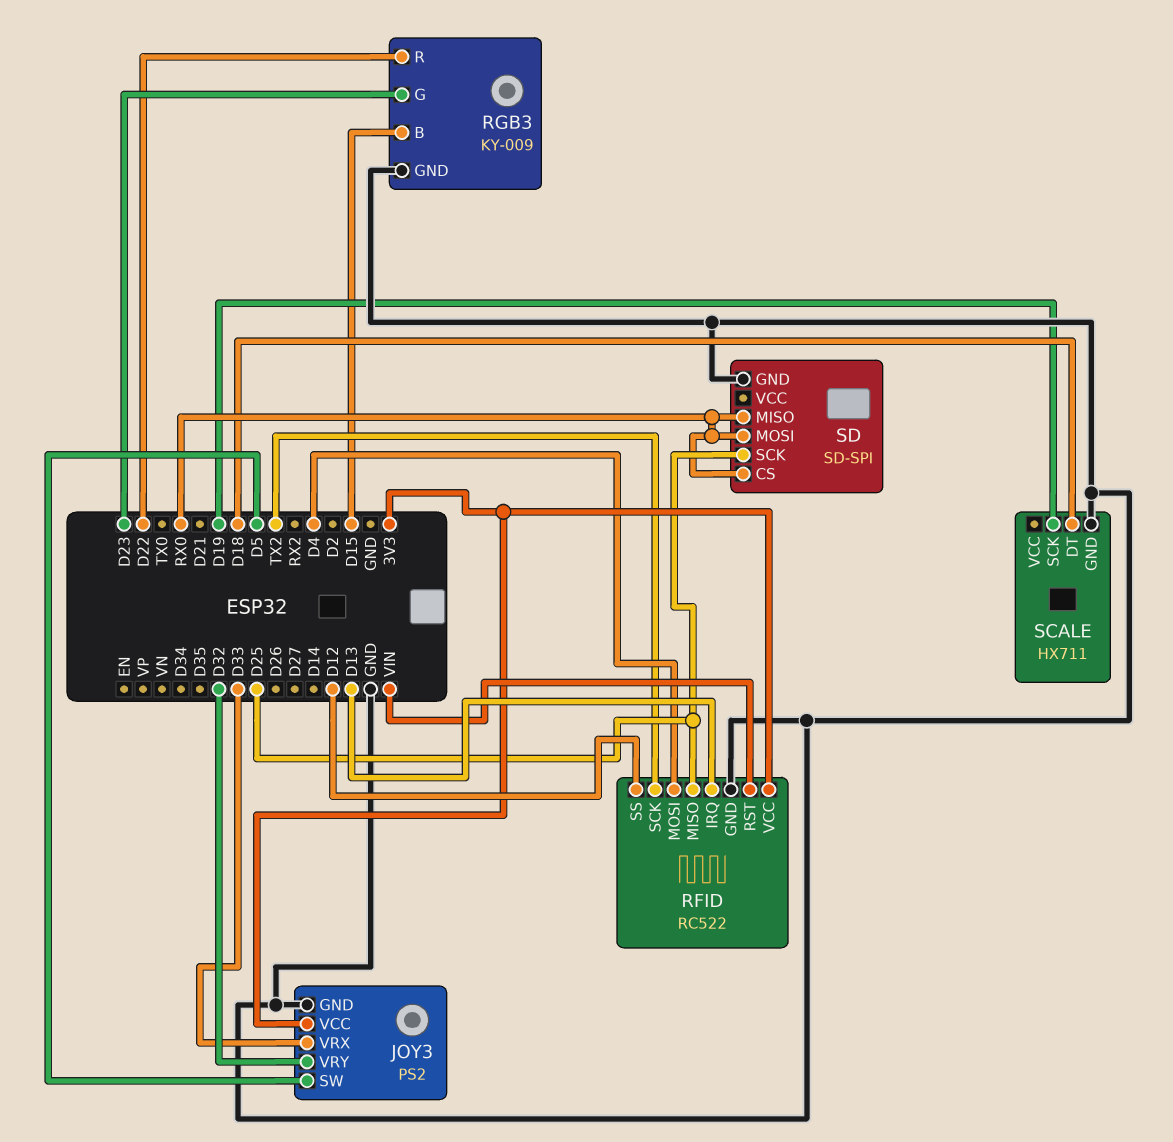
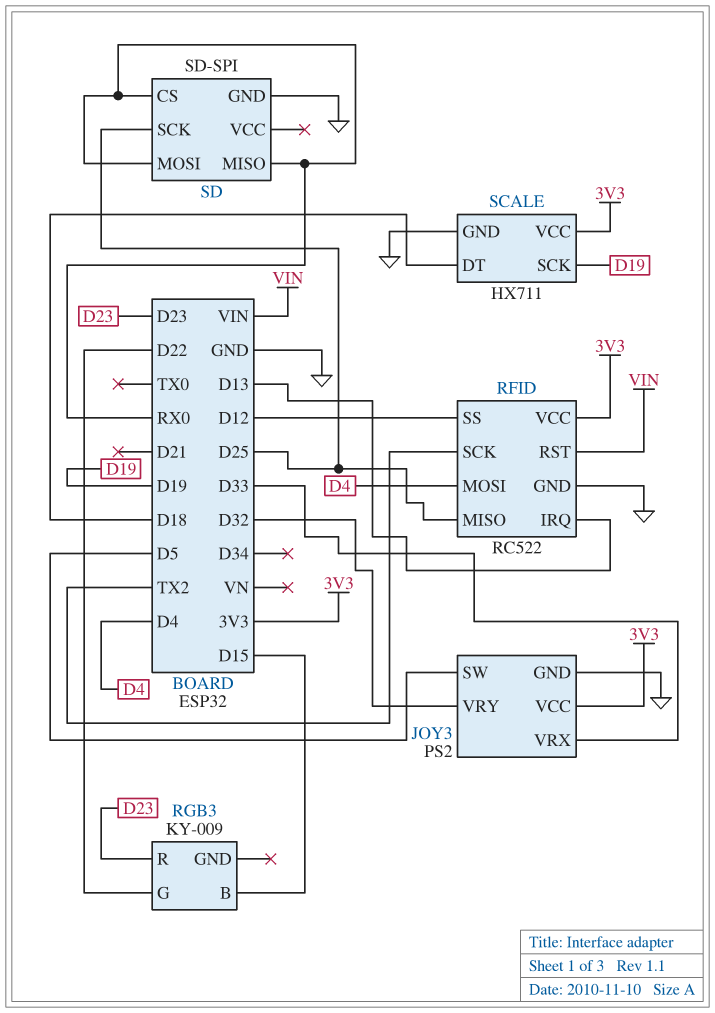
RGB3 pin G: D23 -> D22
RGB3 pin GND: GND -> none
RGB3 pin R: D22 -> D23
SCALE pin VCC: none -> 3V3

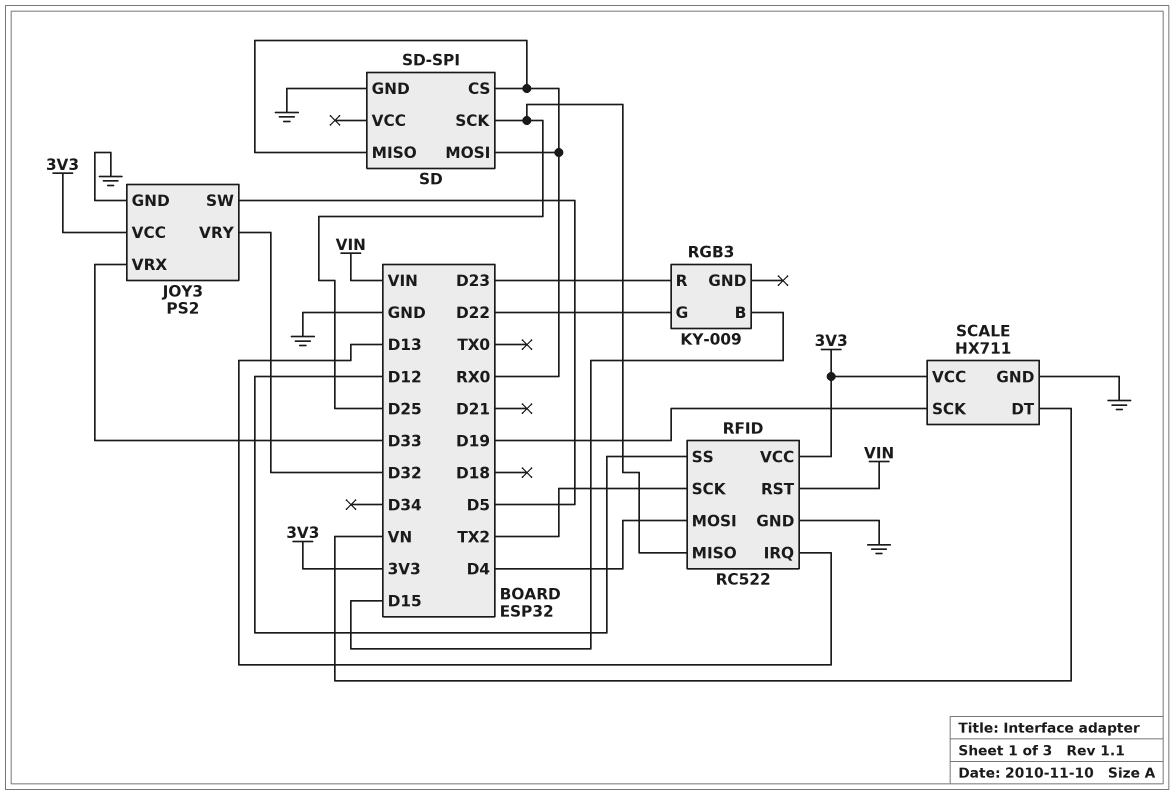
SCALE pin DT: D18 -> VN

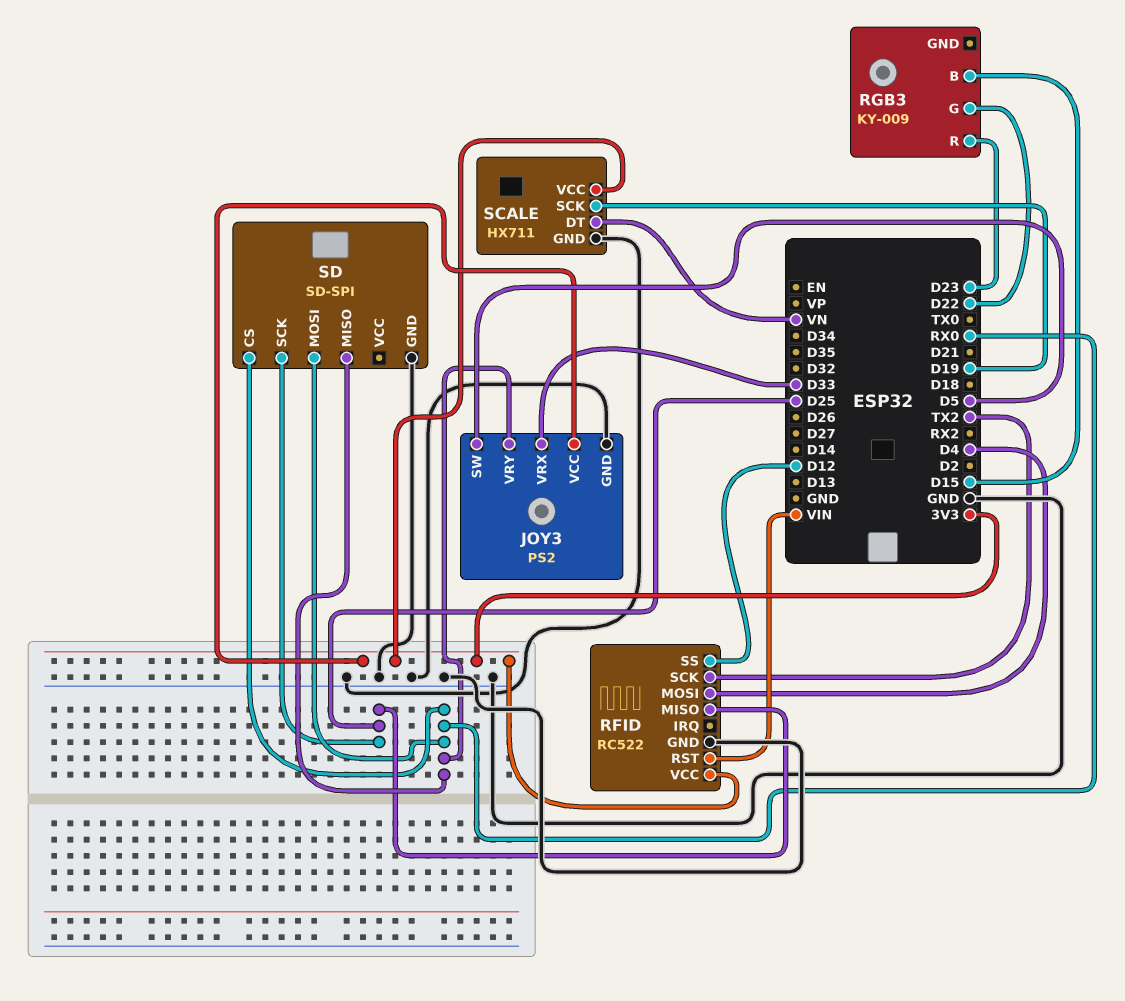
JOY3 pin VRY: D32 -> RX0
RFID pin IRQ: D13 -> none

